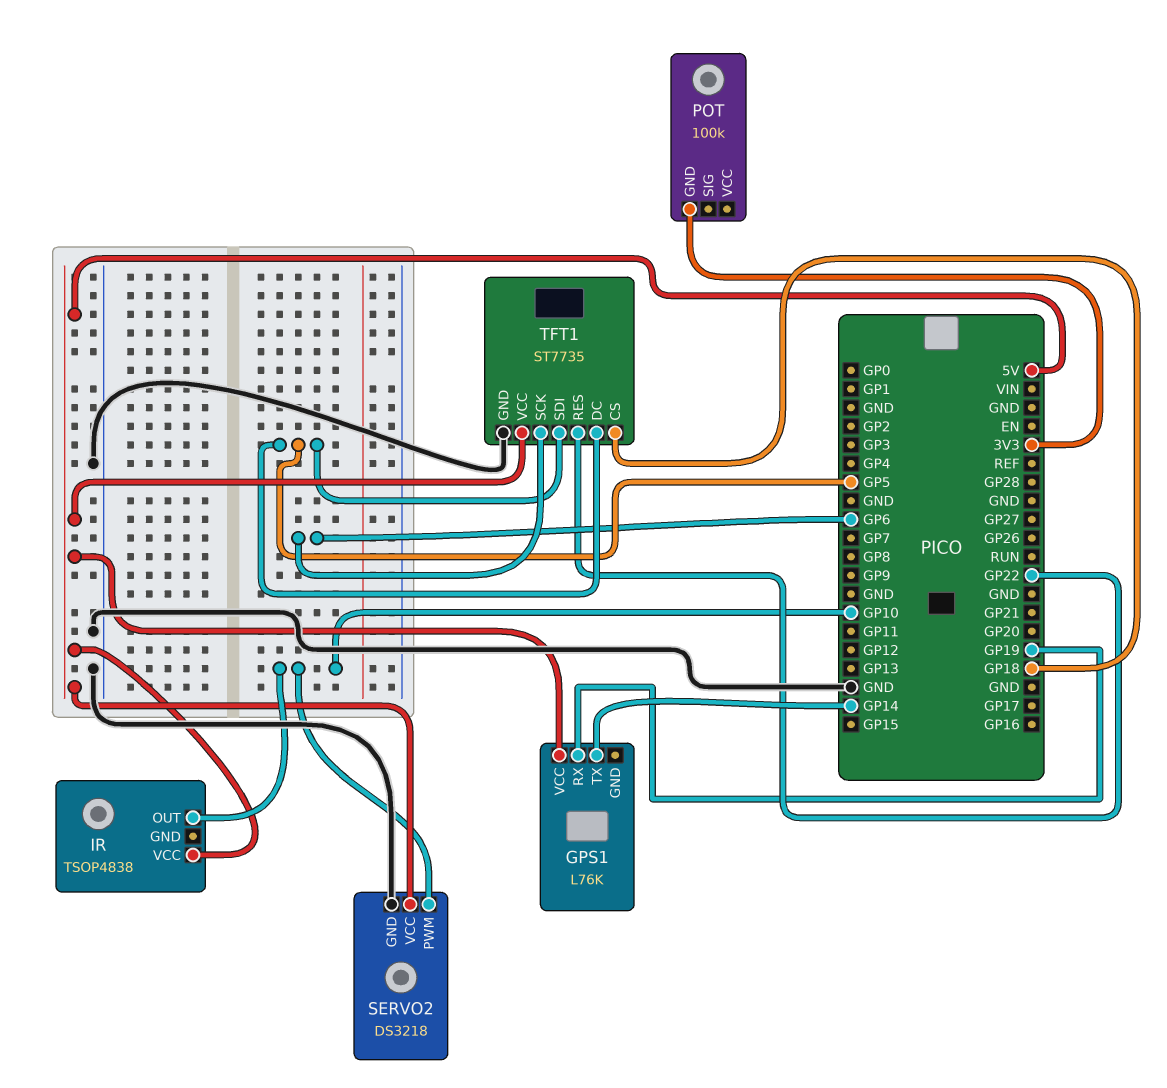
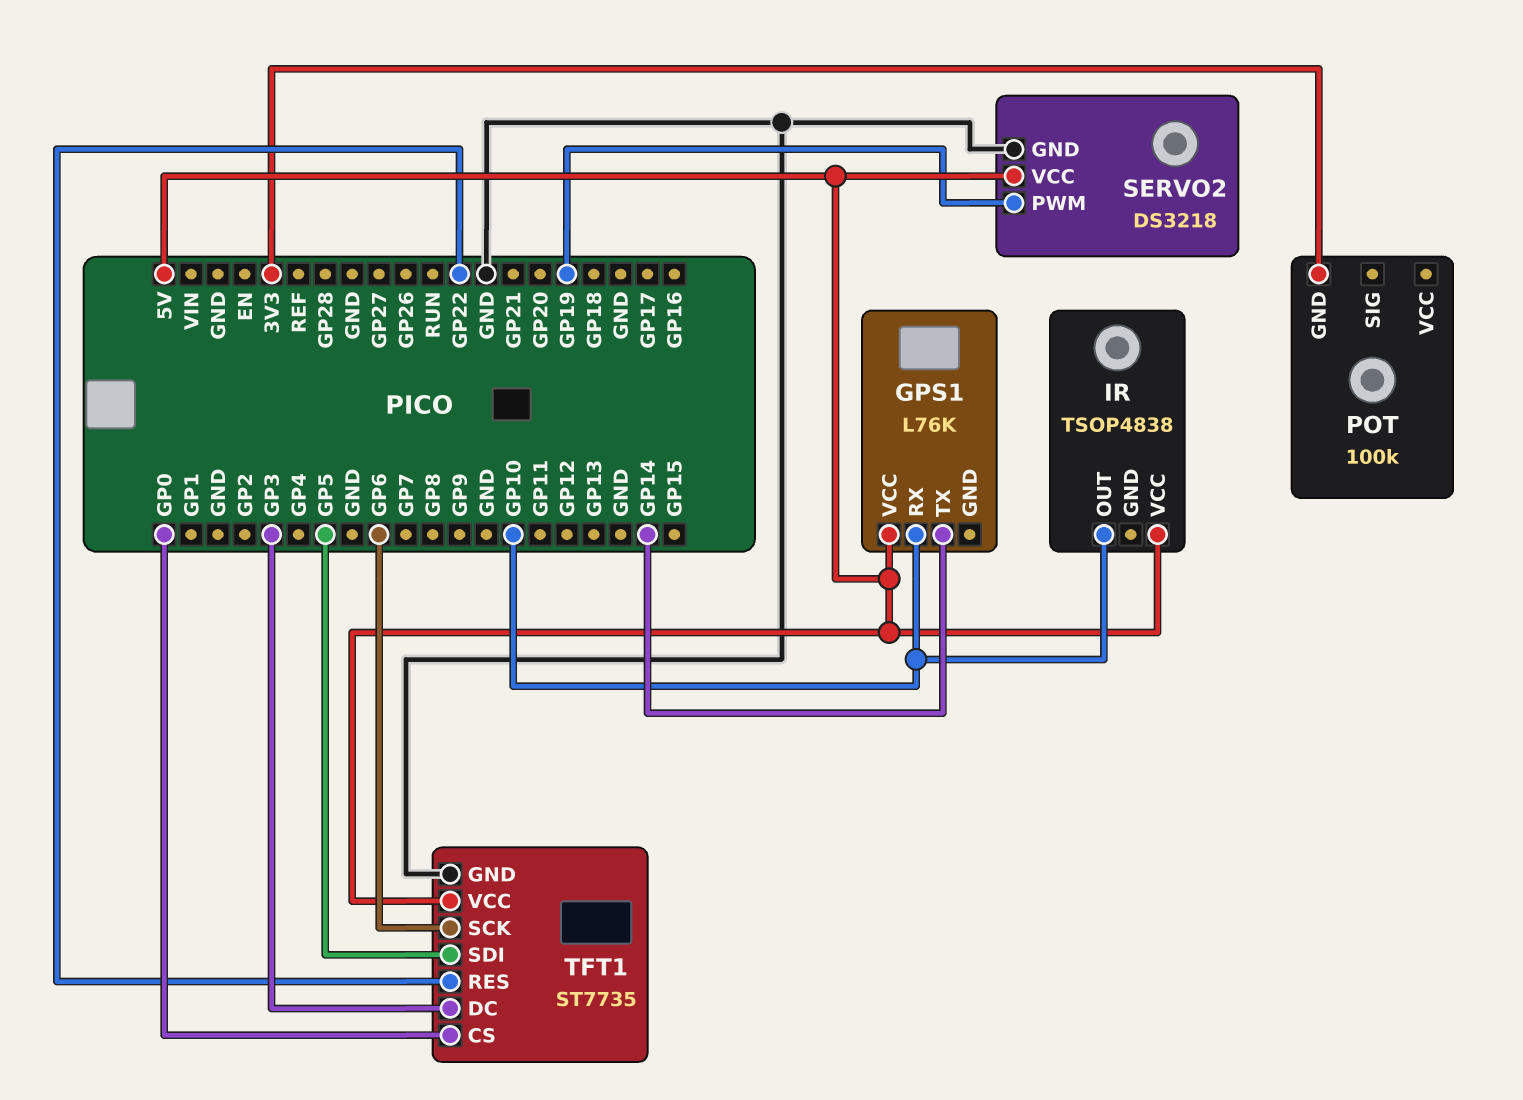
GPS1 pin RX: GP19 -> GP10
SERVO2 pin PWM: GP10 -> GP19
TFT1 pin CS: GP18 -> GP0
TFT1 pin DC: GP5 -> GP3

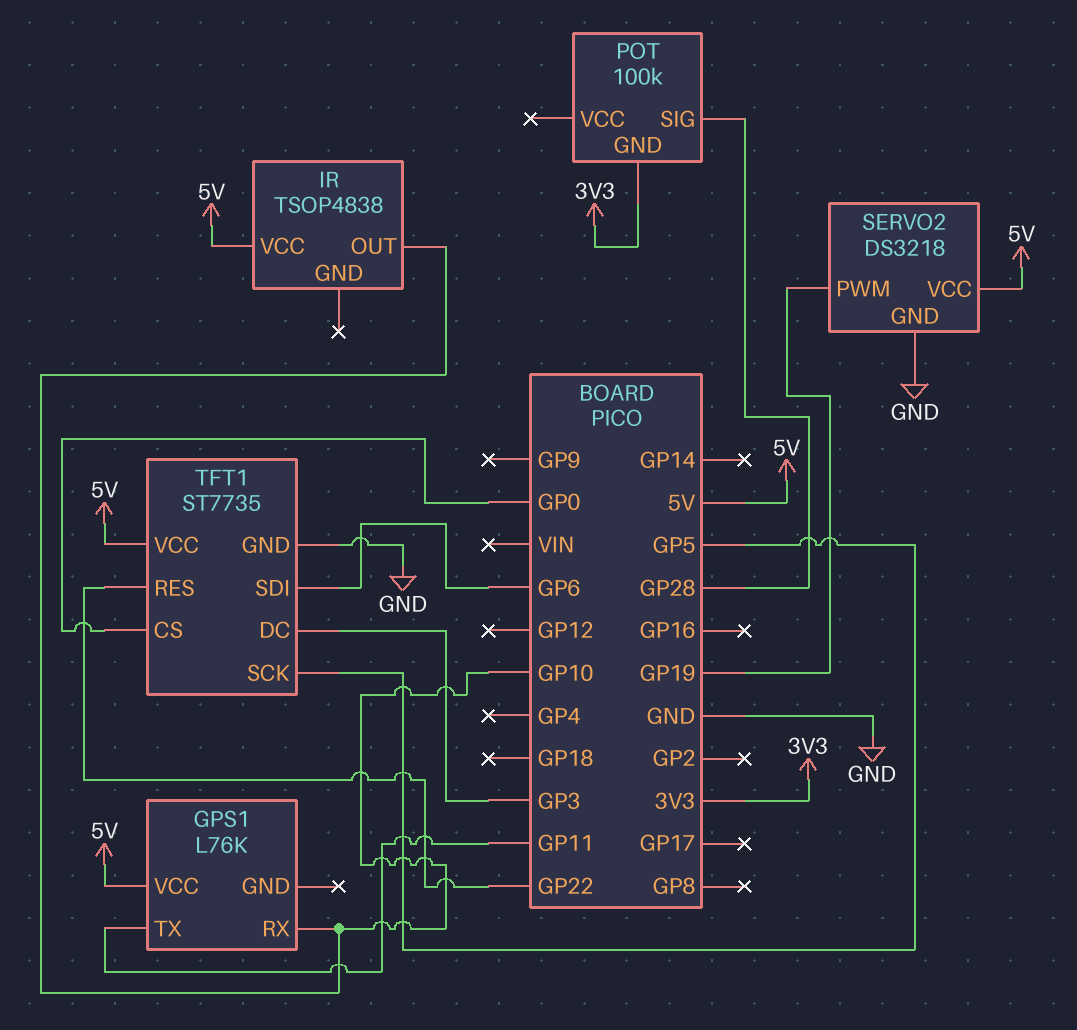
GPS1 pin TX: GP14 -> GP11
POT pin SIG: none -> GP28
TFT1 pin SCK: GP6 -> GP5
TFT1 pin SDI: GP5 -> GP6

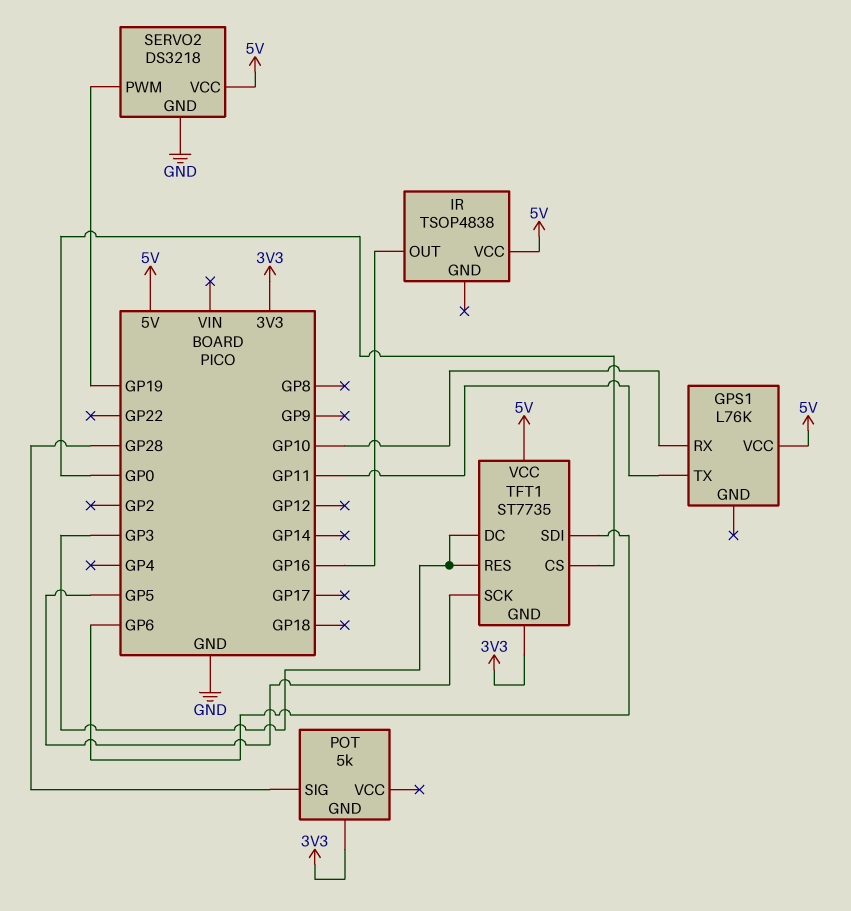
IR pin OUT: GP10 -> GP16
POT: 100k -> 5k
TFT1 pin GND: GND -> 3V3
TFT1 pin RES: GP22 -> GP3

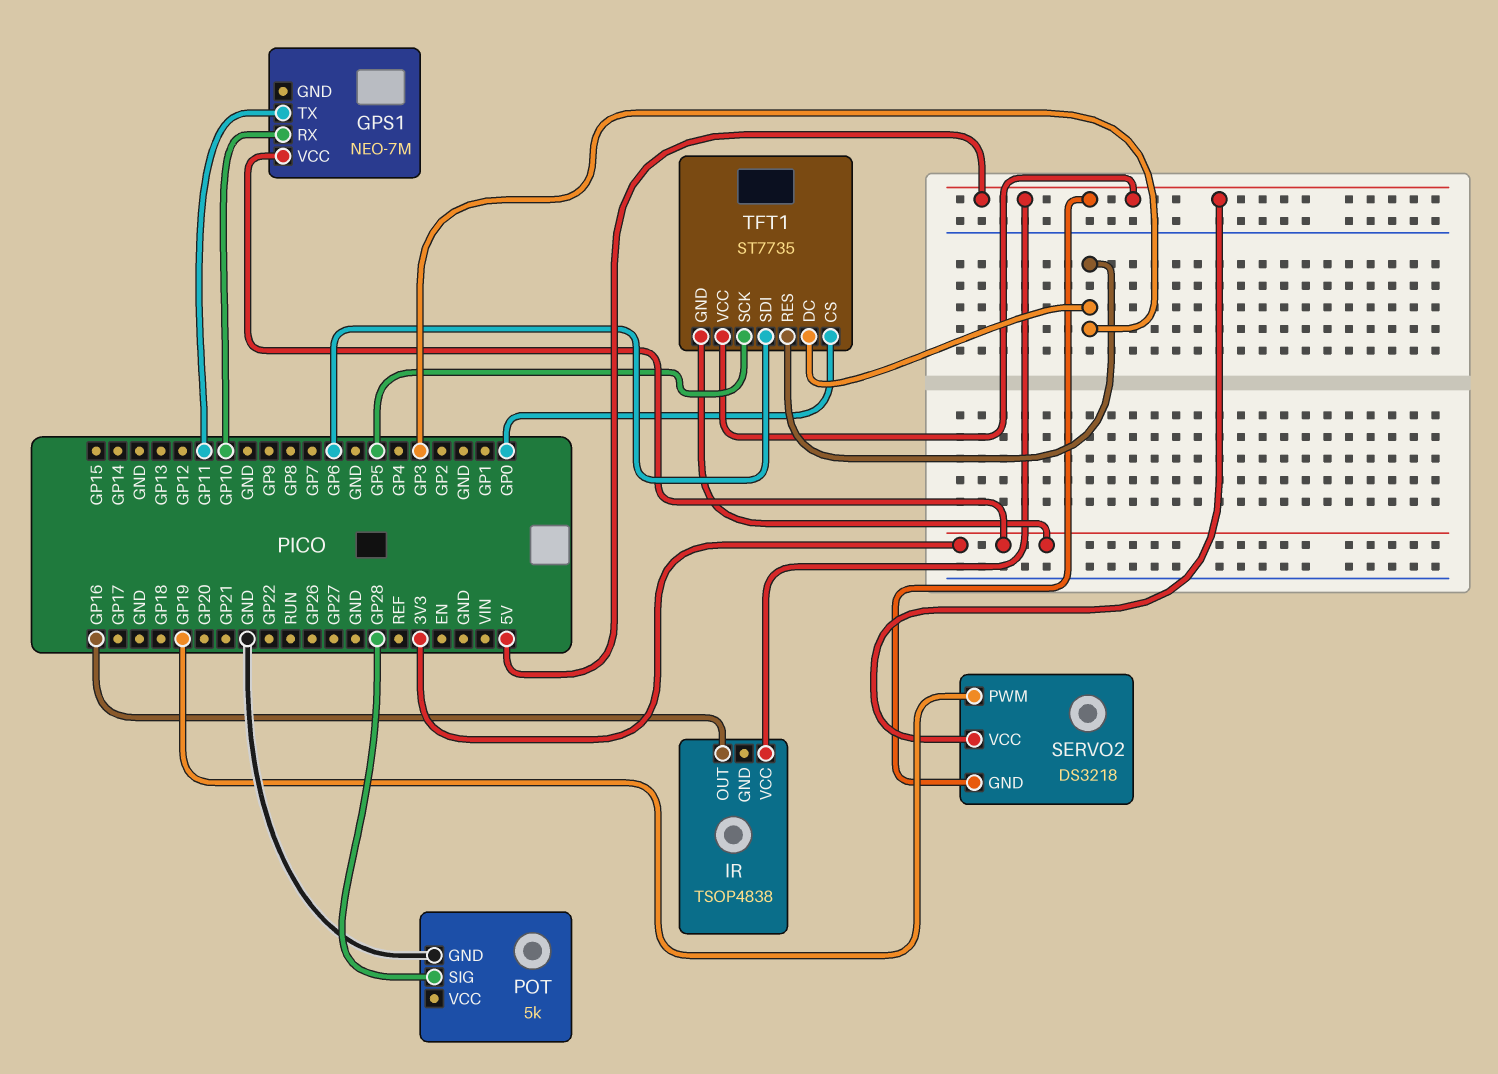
GPS1: L76K -> NEO-7M
GPS1 pin VCC: 5V -> 3V3
POT pin GND: 3V3 -> GND
SERVO2 pin GND: GND -> 5V

